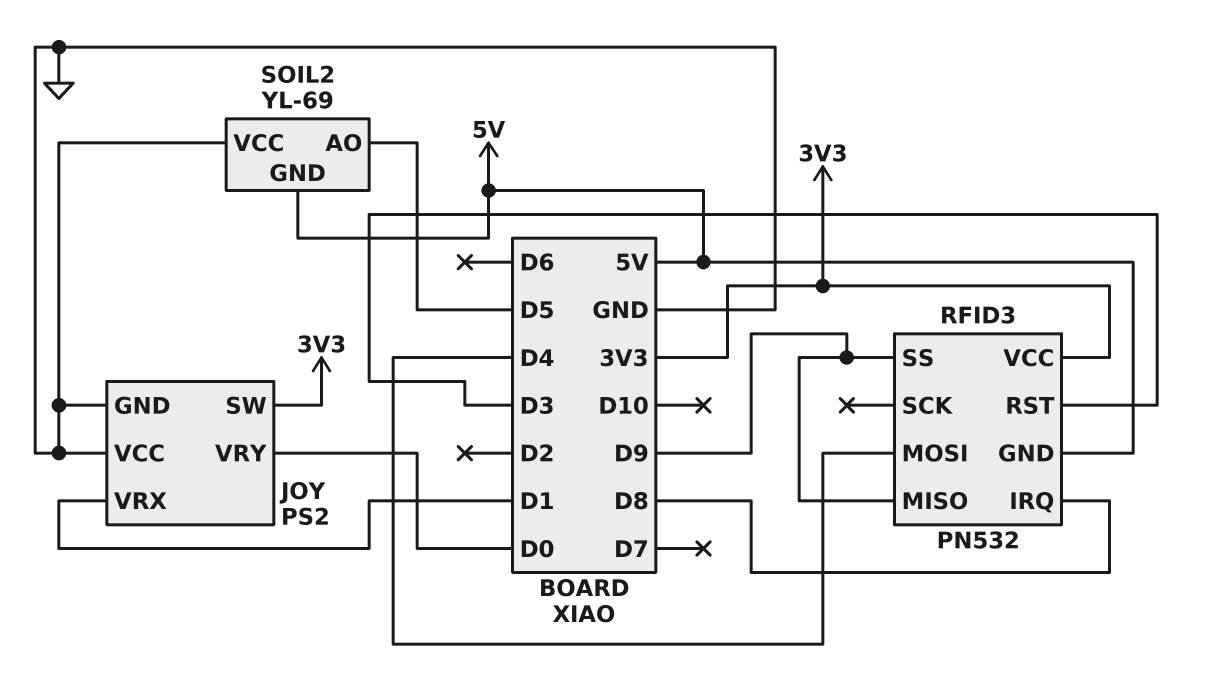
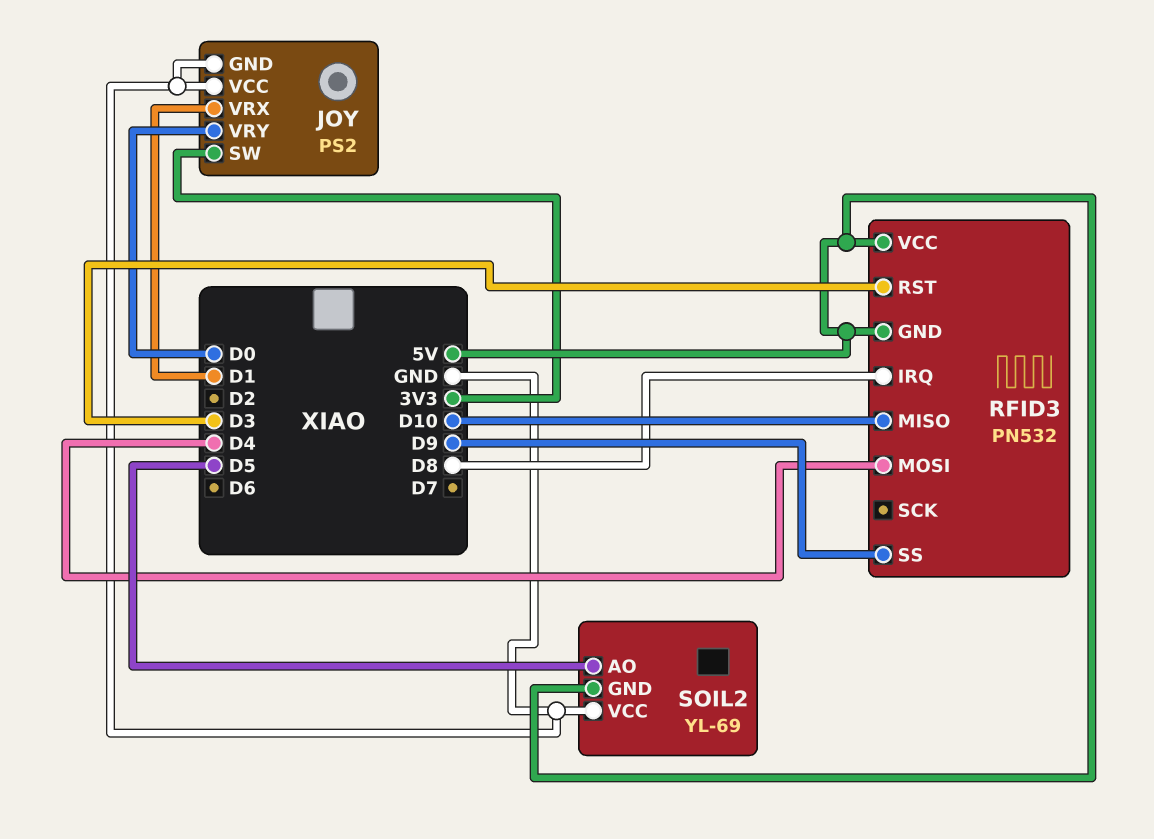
RFID3 pin MISO: D9 -> D10
RFID3 pin VCC: 3V3 -> 5V

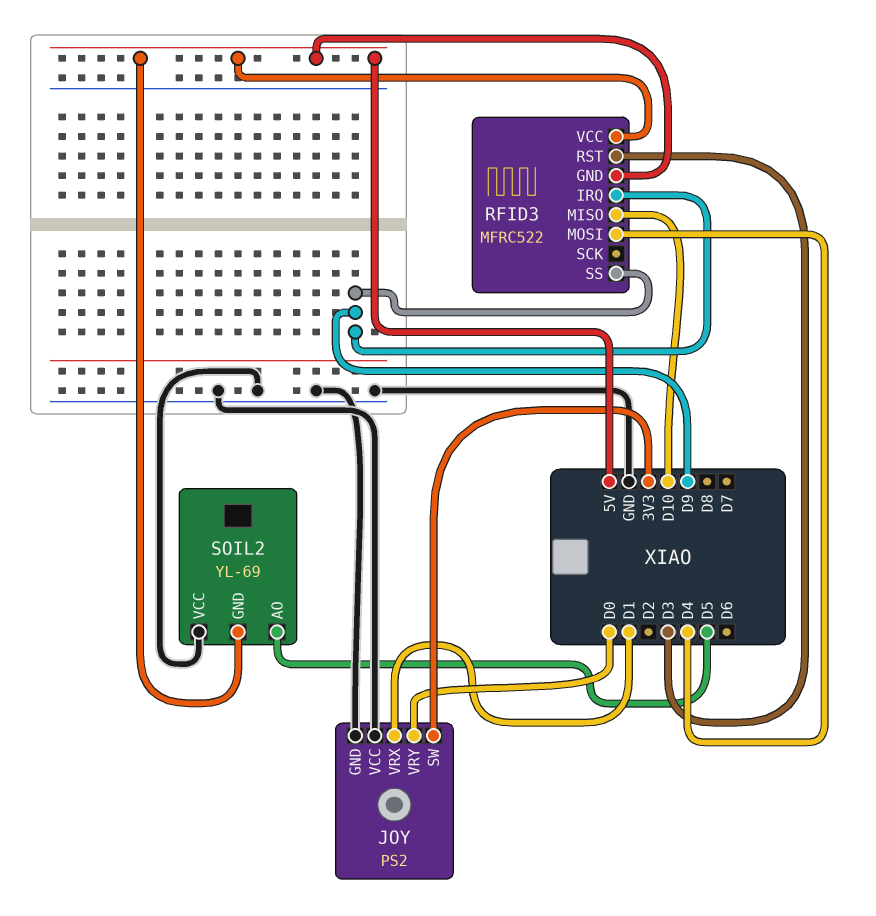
RFID3: PN532 -> MFRC522
RFID3 pin IRQ: D8 -> D9

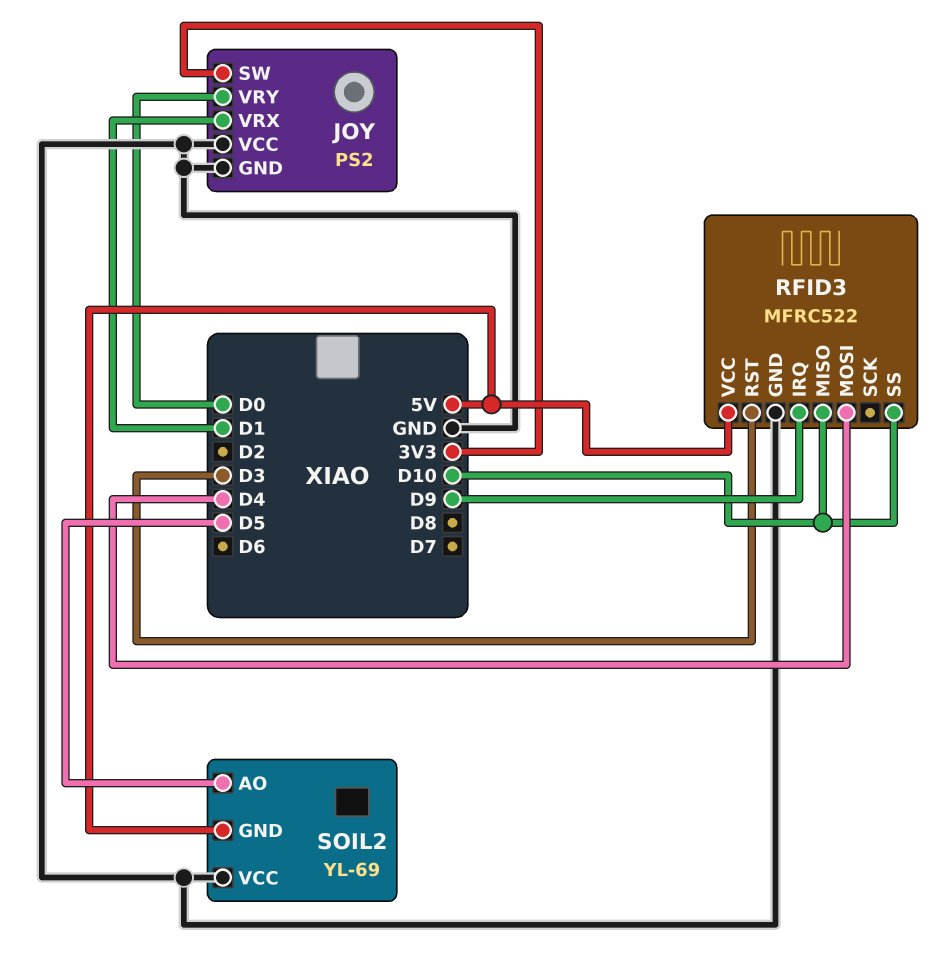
RFID3 pin GND: 5V -> GND
RFID3 pin SS: D9 -> D10

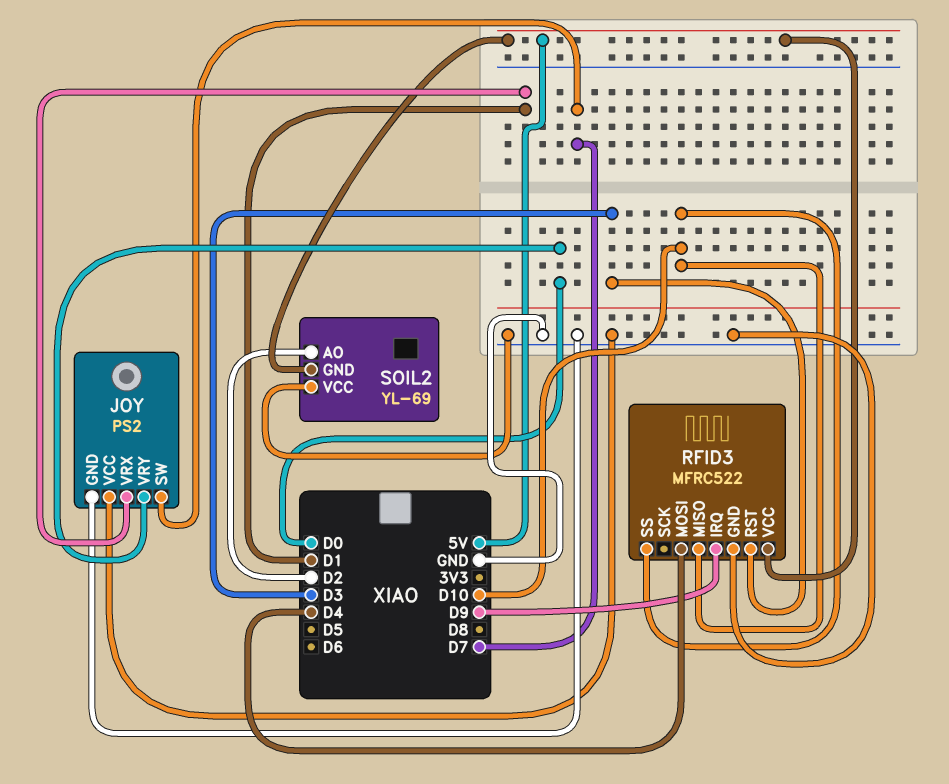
JOY pin SW: 3V3 -> D7
SOIL2 pin AO: D5 -> D2

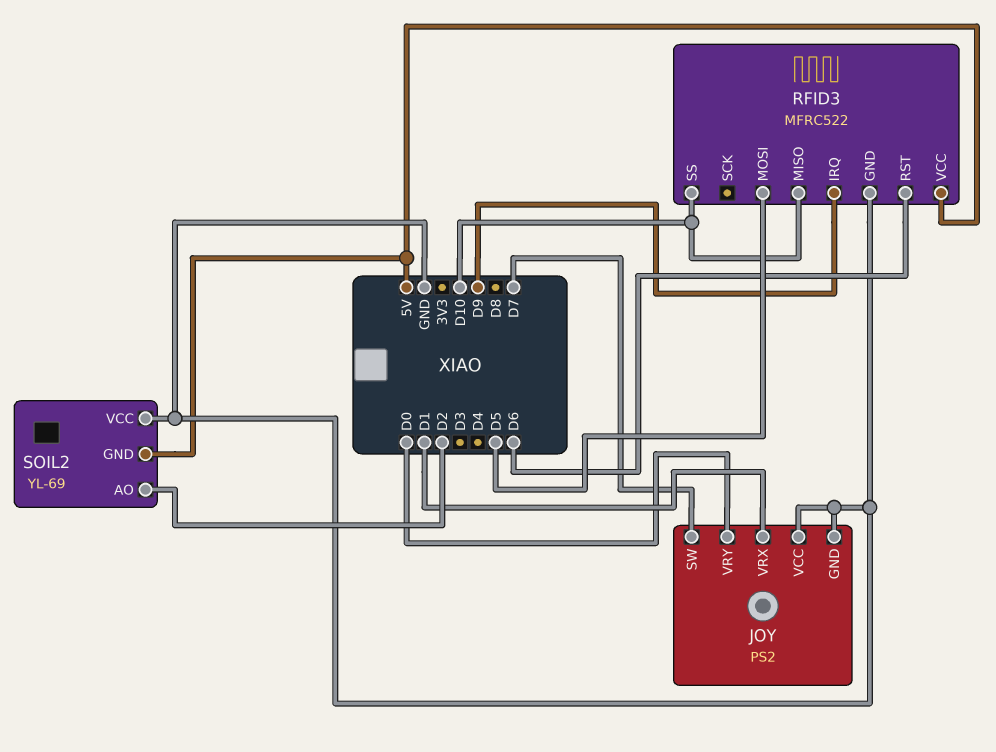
RFID3 pin MOSI: D4 -> D5
RFID3 pin RST: D3 -> D6

